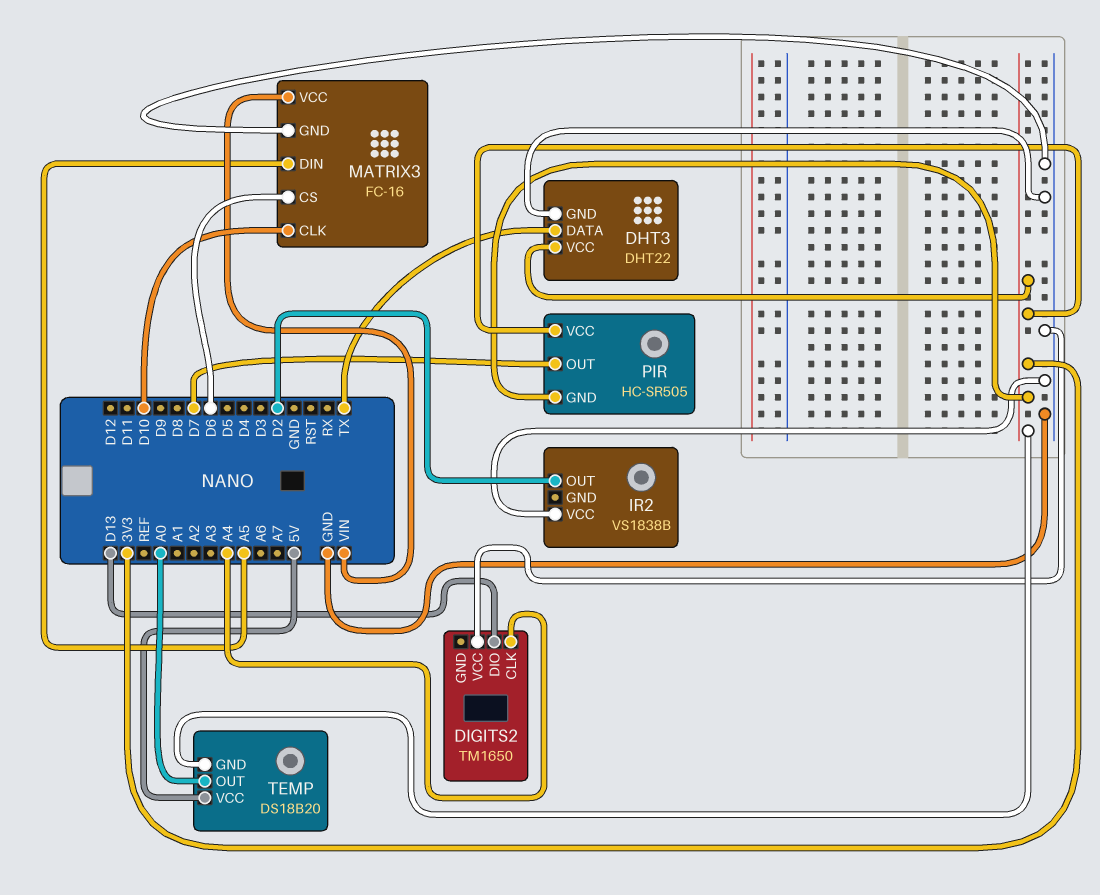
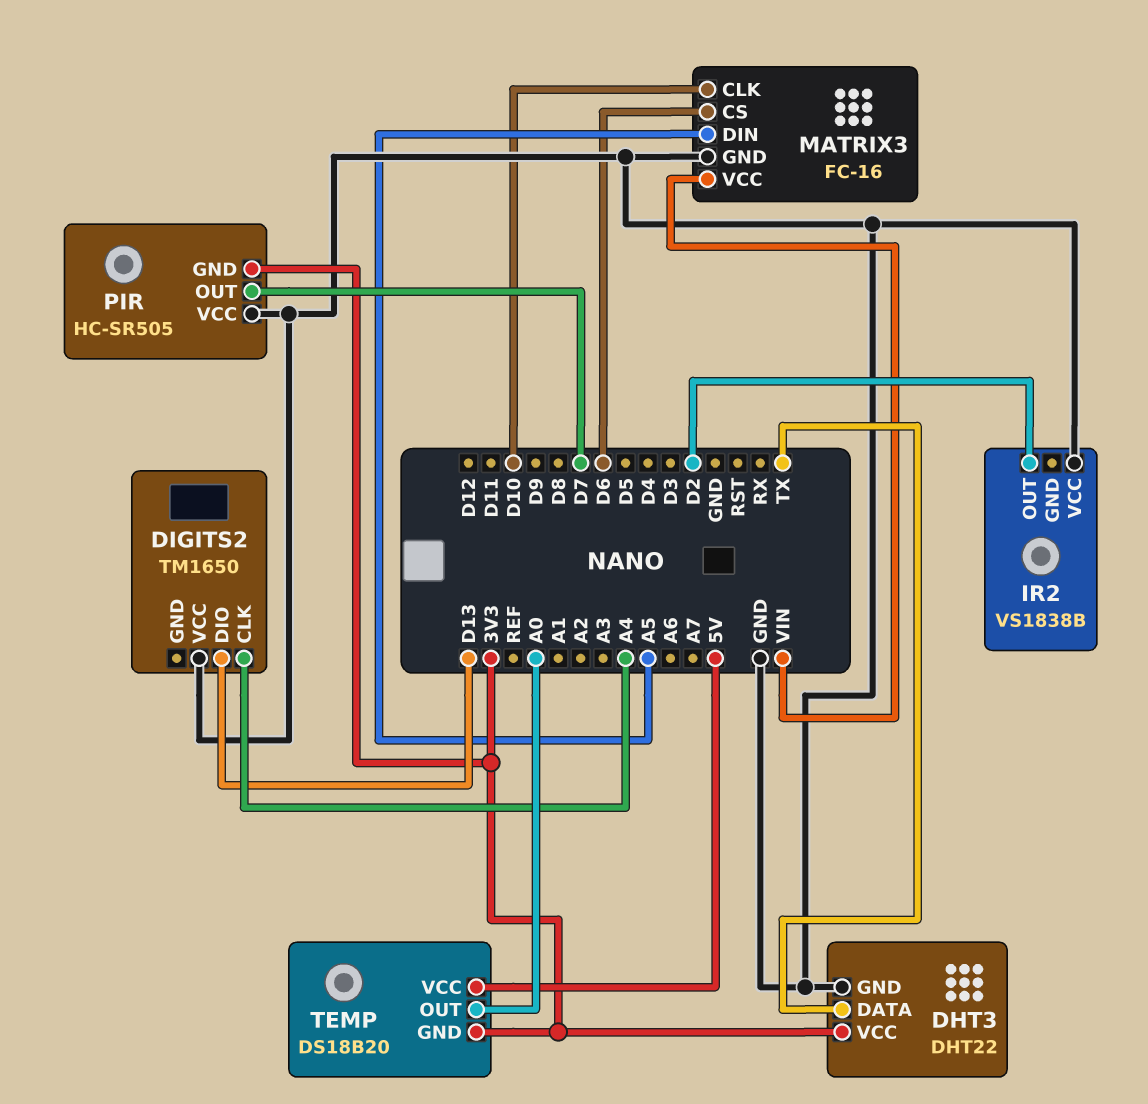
PIR pin VCC: 3V3 -> GND

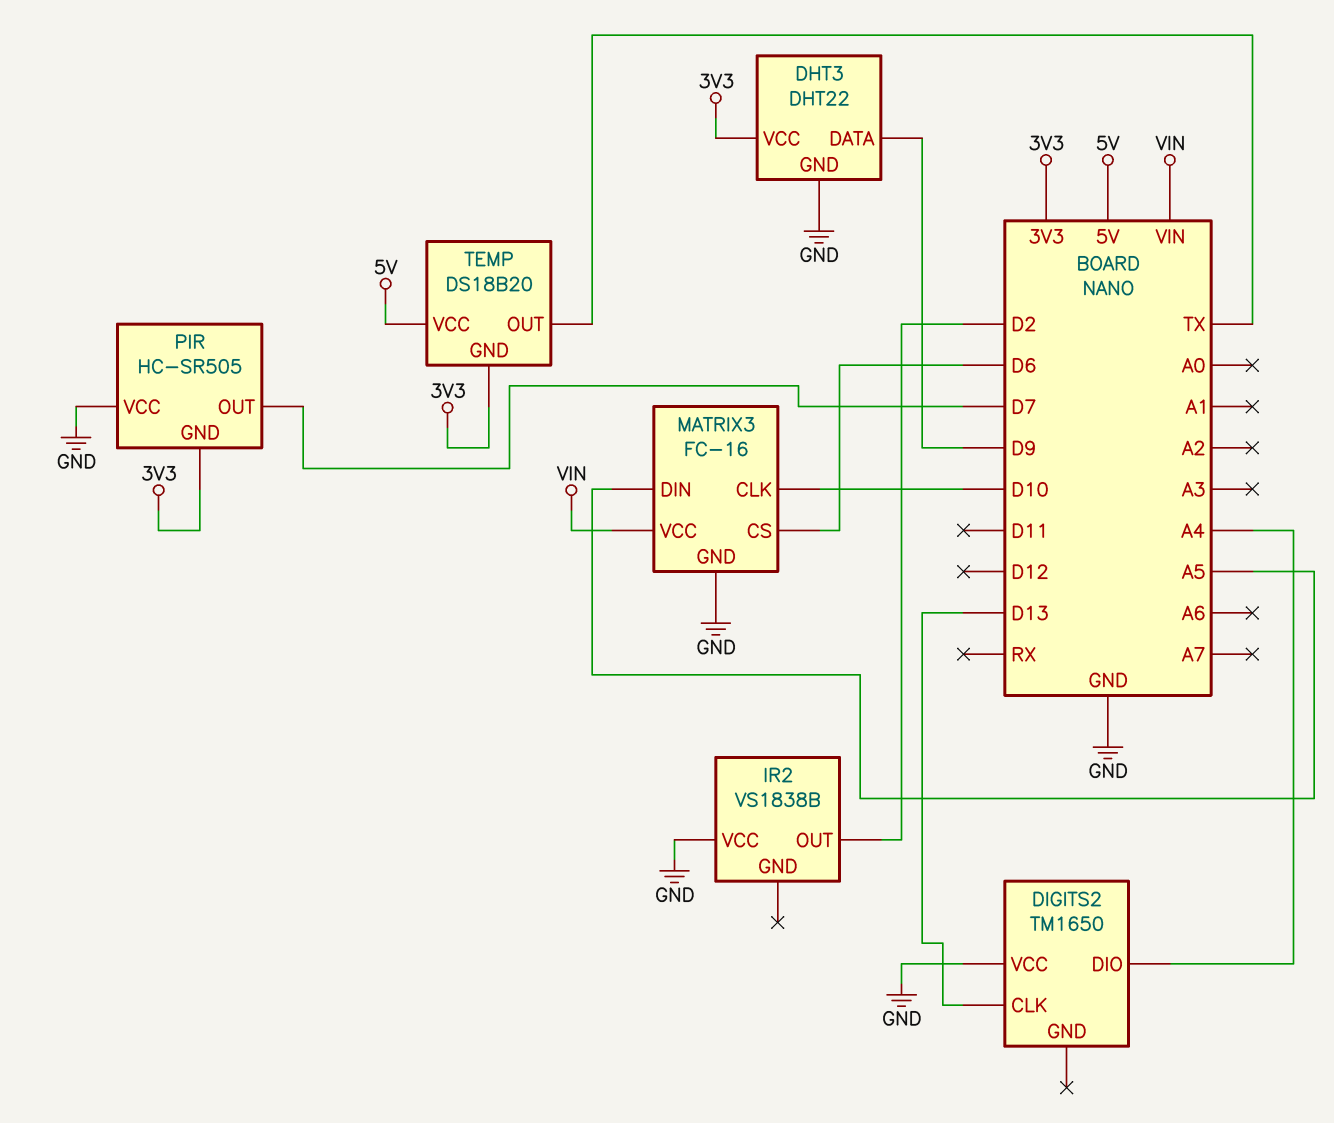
DHT3 pin DATA: TX -> D9
DIGITS2 pin CLK: A4 -> D13
DIGITS2 pin DIO: D13 -> A4
TEMP pin OUT: A0 -> TX

